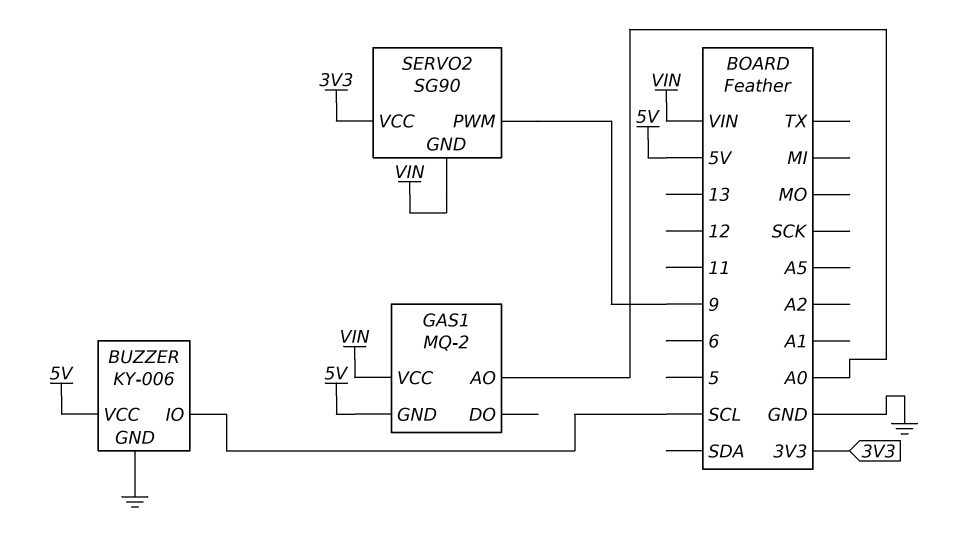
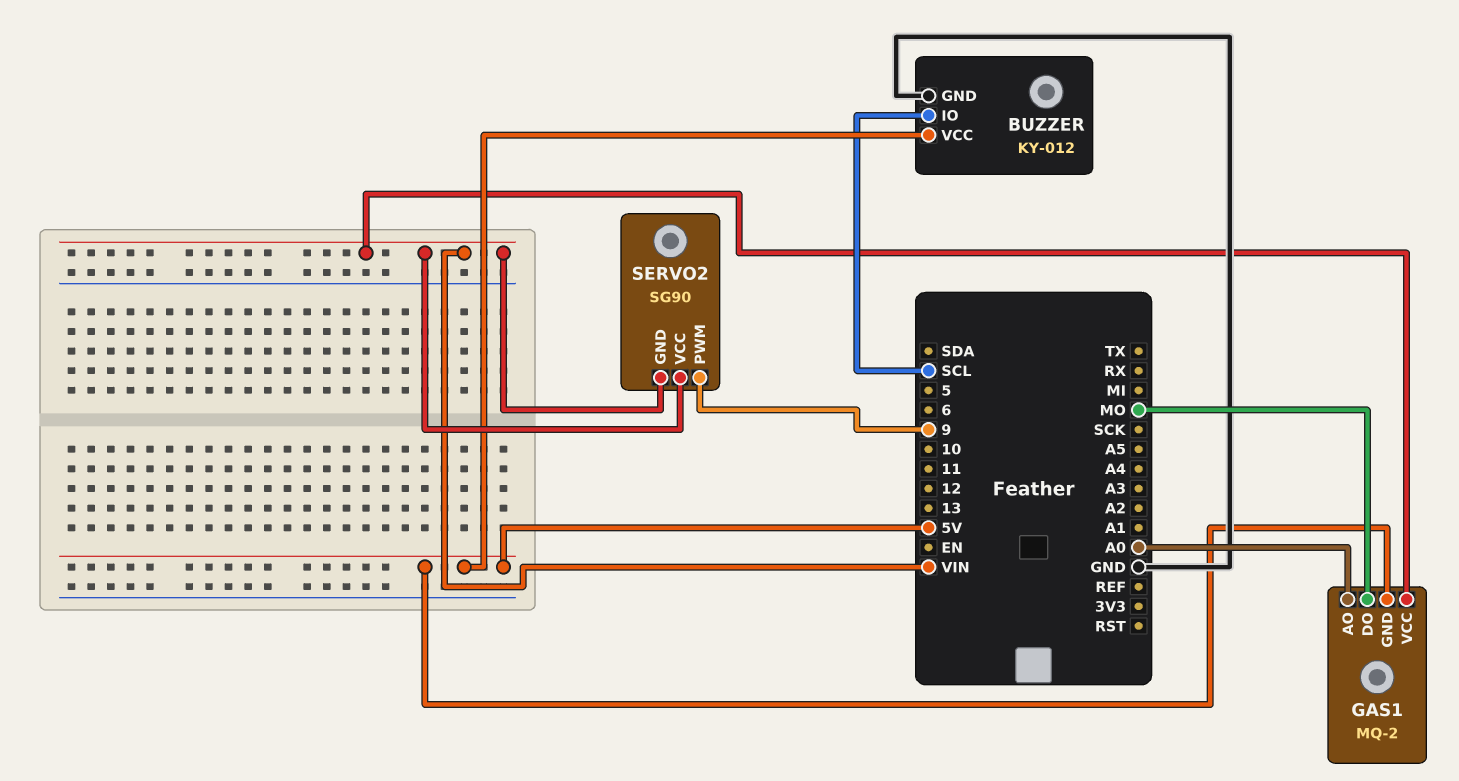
BUZZER: KY-006 -> KY-012
GAS1 pin DO: none -> MO
SERVO2 pin VCC: 3V3 -> VIN

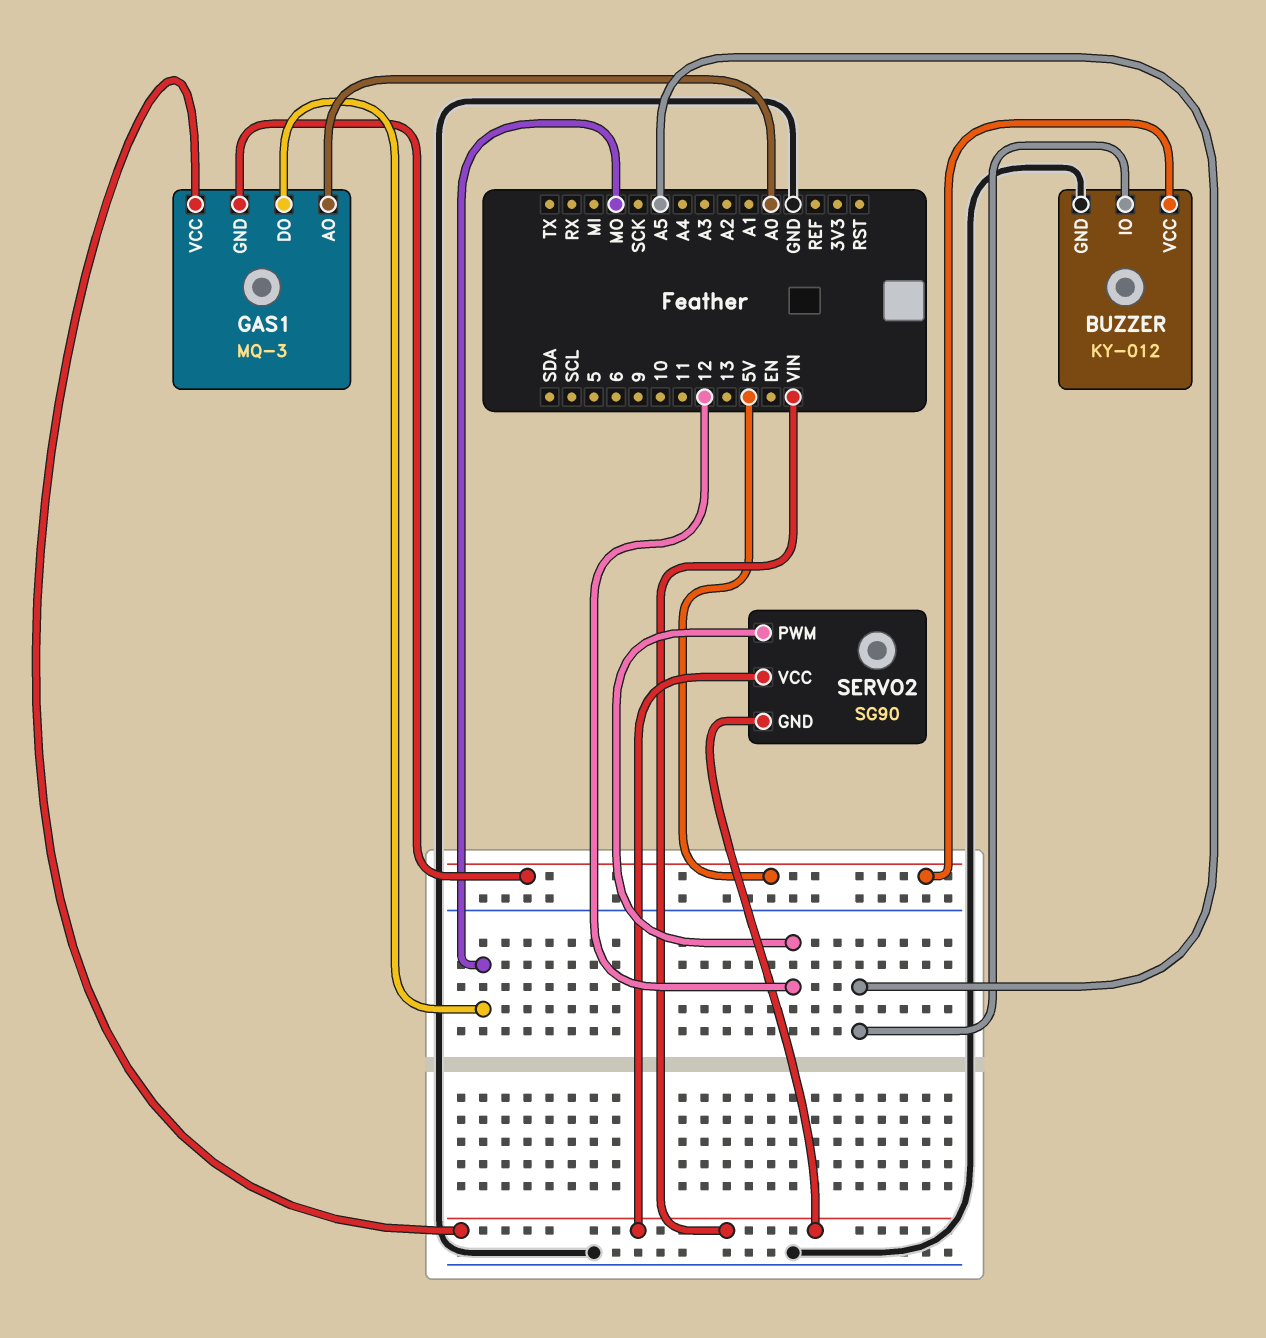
BUZZER pin IO: SCL -> A5
GAS1: MQ-2 -> MQ-3
SERVO2 pin PWM: 9 -> 12

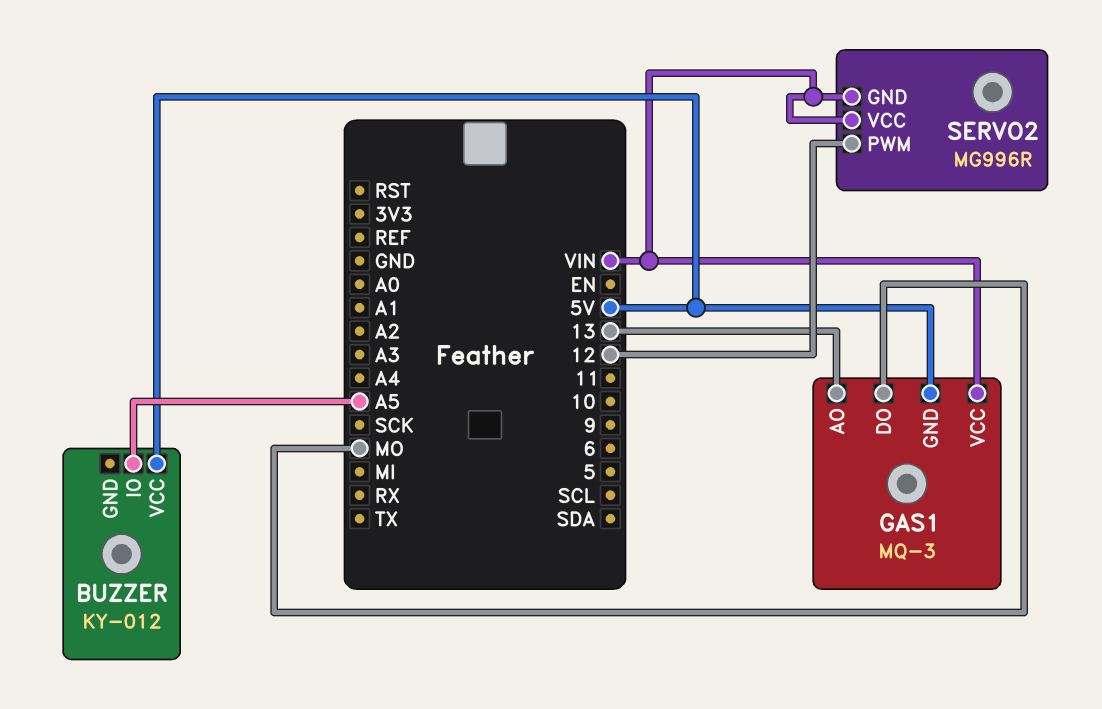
BUZZER pin GND: GND -> none
GAS1 pin AO: A0 -> 13
SERVO2: SG90 -> MG996R

